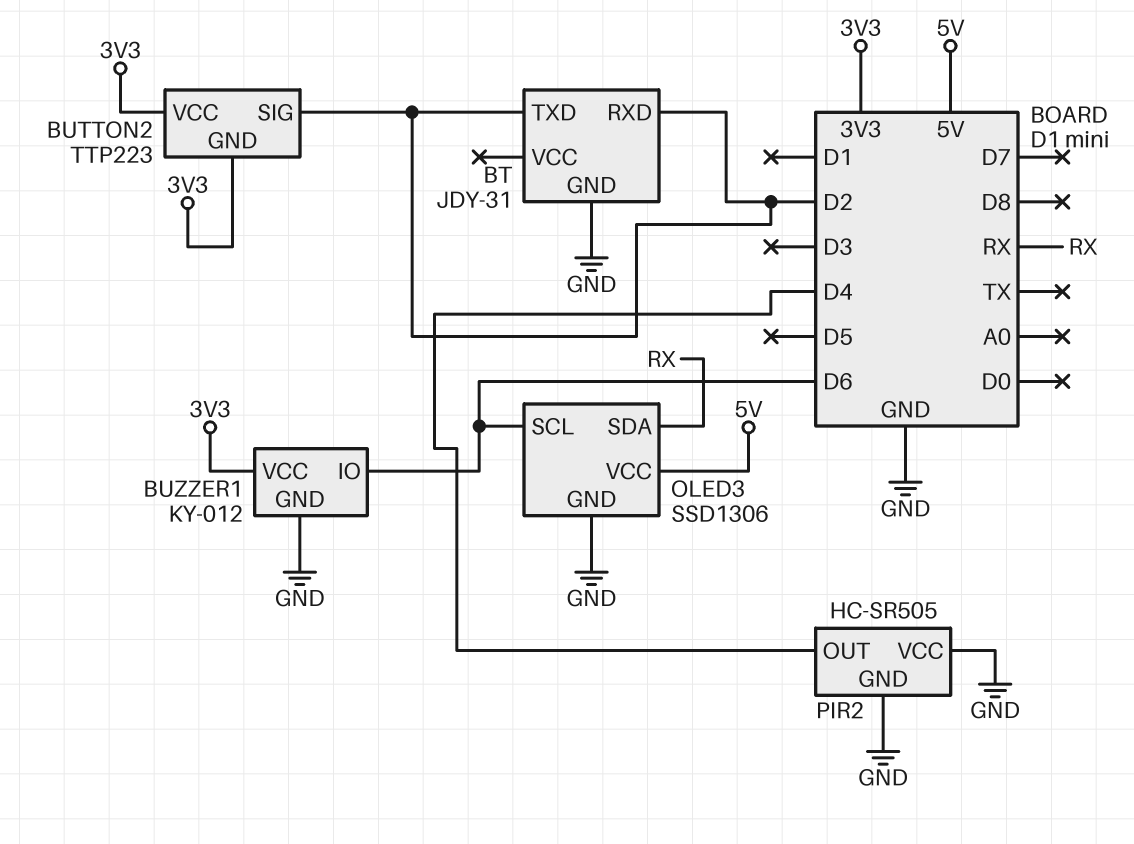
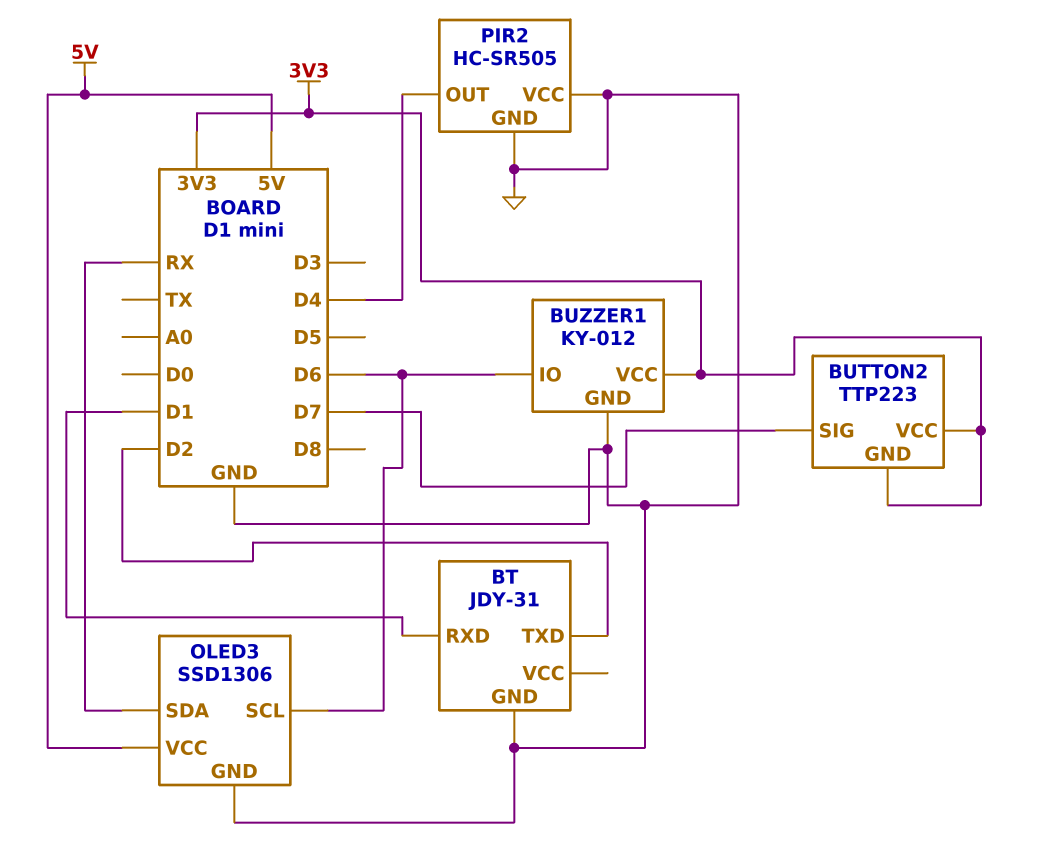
BT pin RXD: D2 -> D1
BUTTON2 pin SIG: D2 -> D7

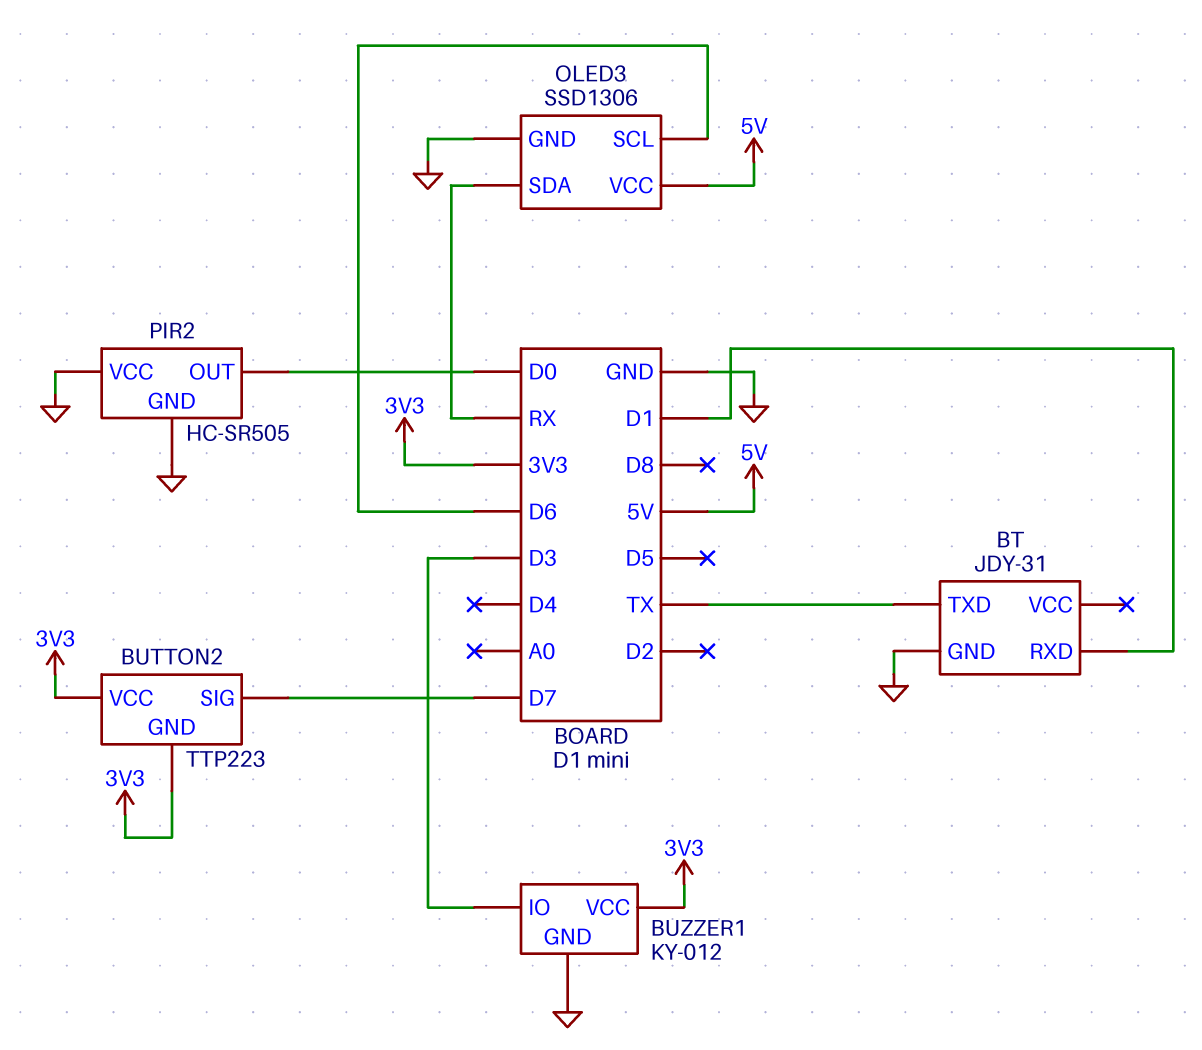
BT pin TXD: D2 -> TX
BUZZER1 pin IO: D6 -> D3
PIR2 pin OUT: D4 -> D0

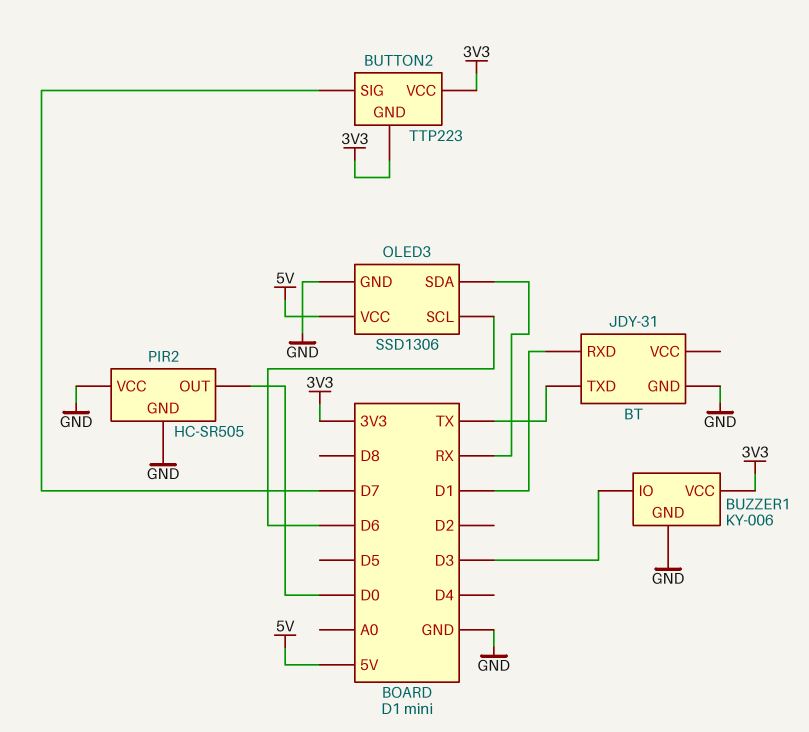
BUZZER1: KY-012 -> KY-006

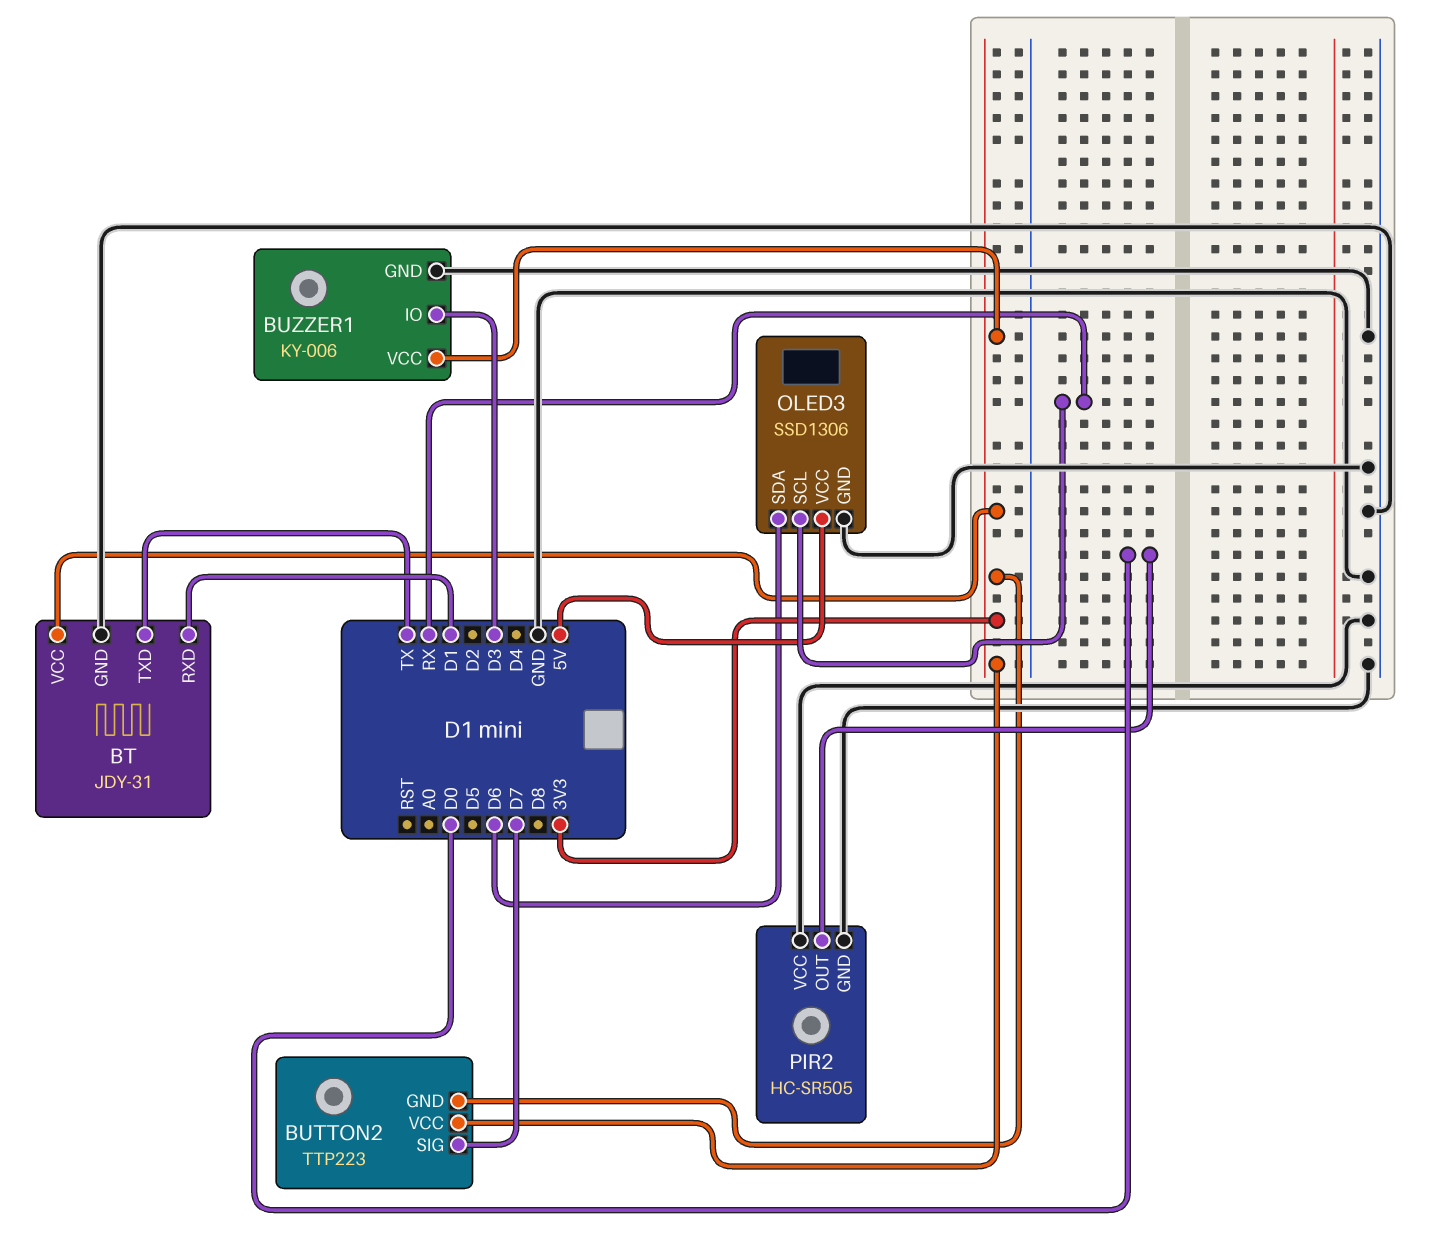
BT pin VCC: none -> 3V3
OLED3 pin SCL: D6 -> RX
OLED3 pin SDA: RX -> D6

